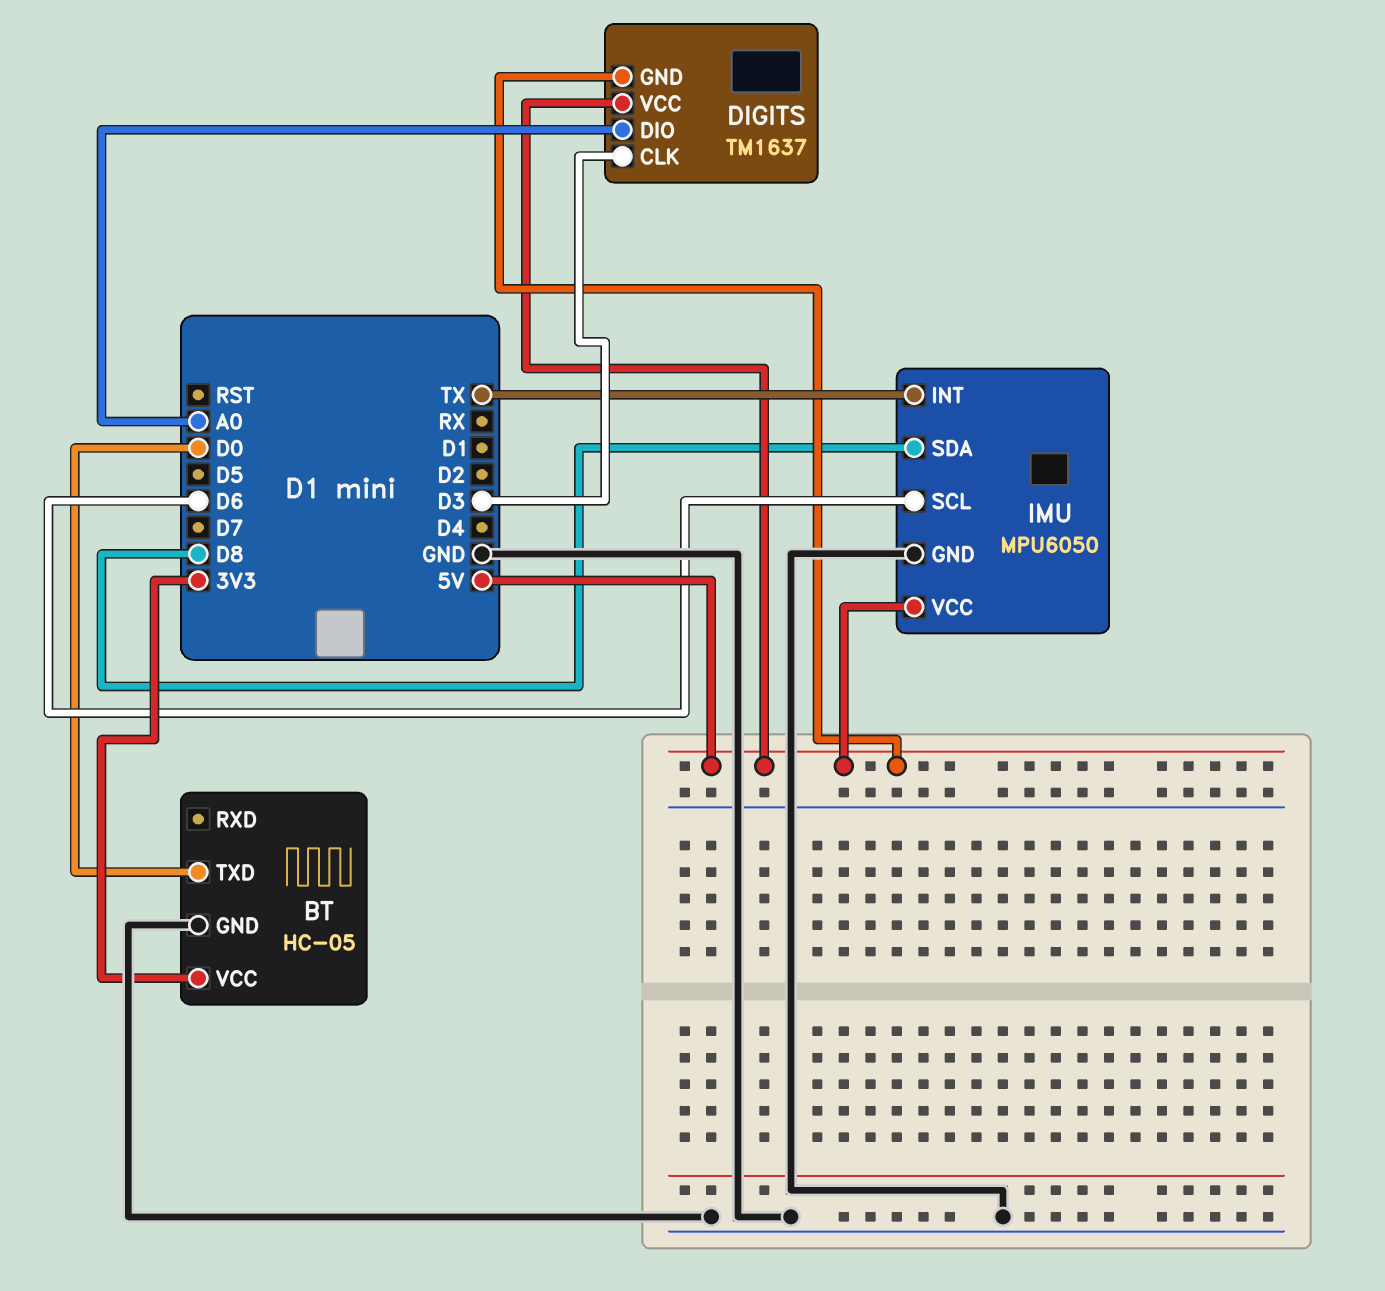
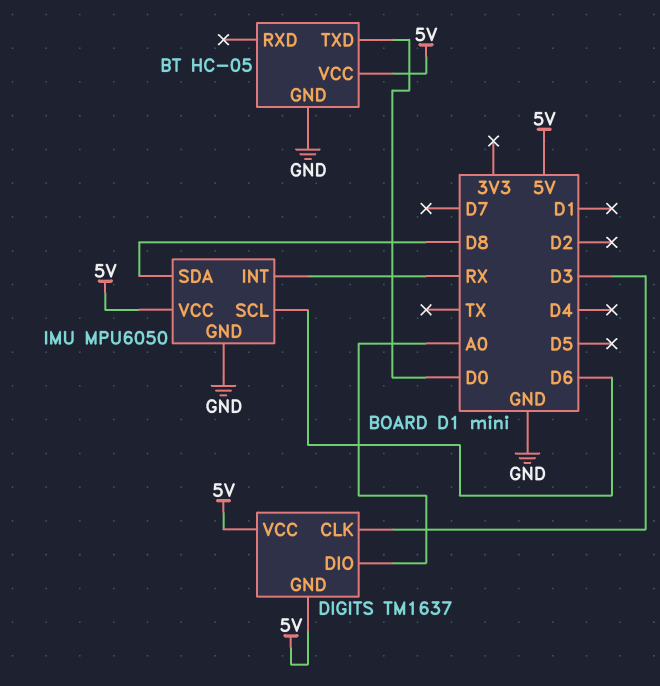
BT pin VCC: 3V3 -> 5V
IMU pin INT: TX -> RX

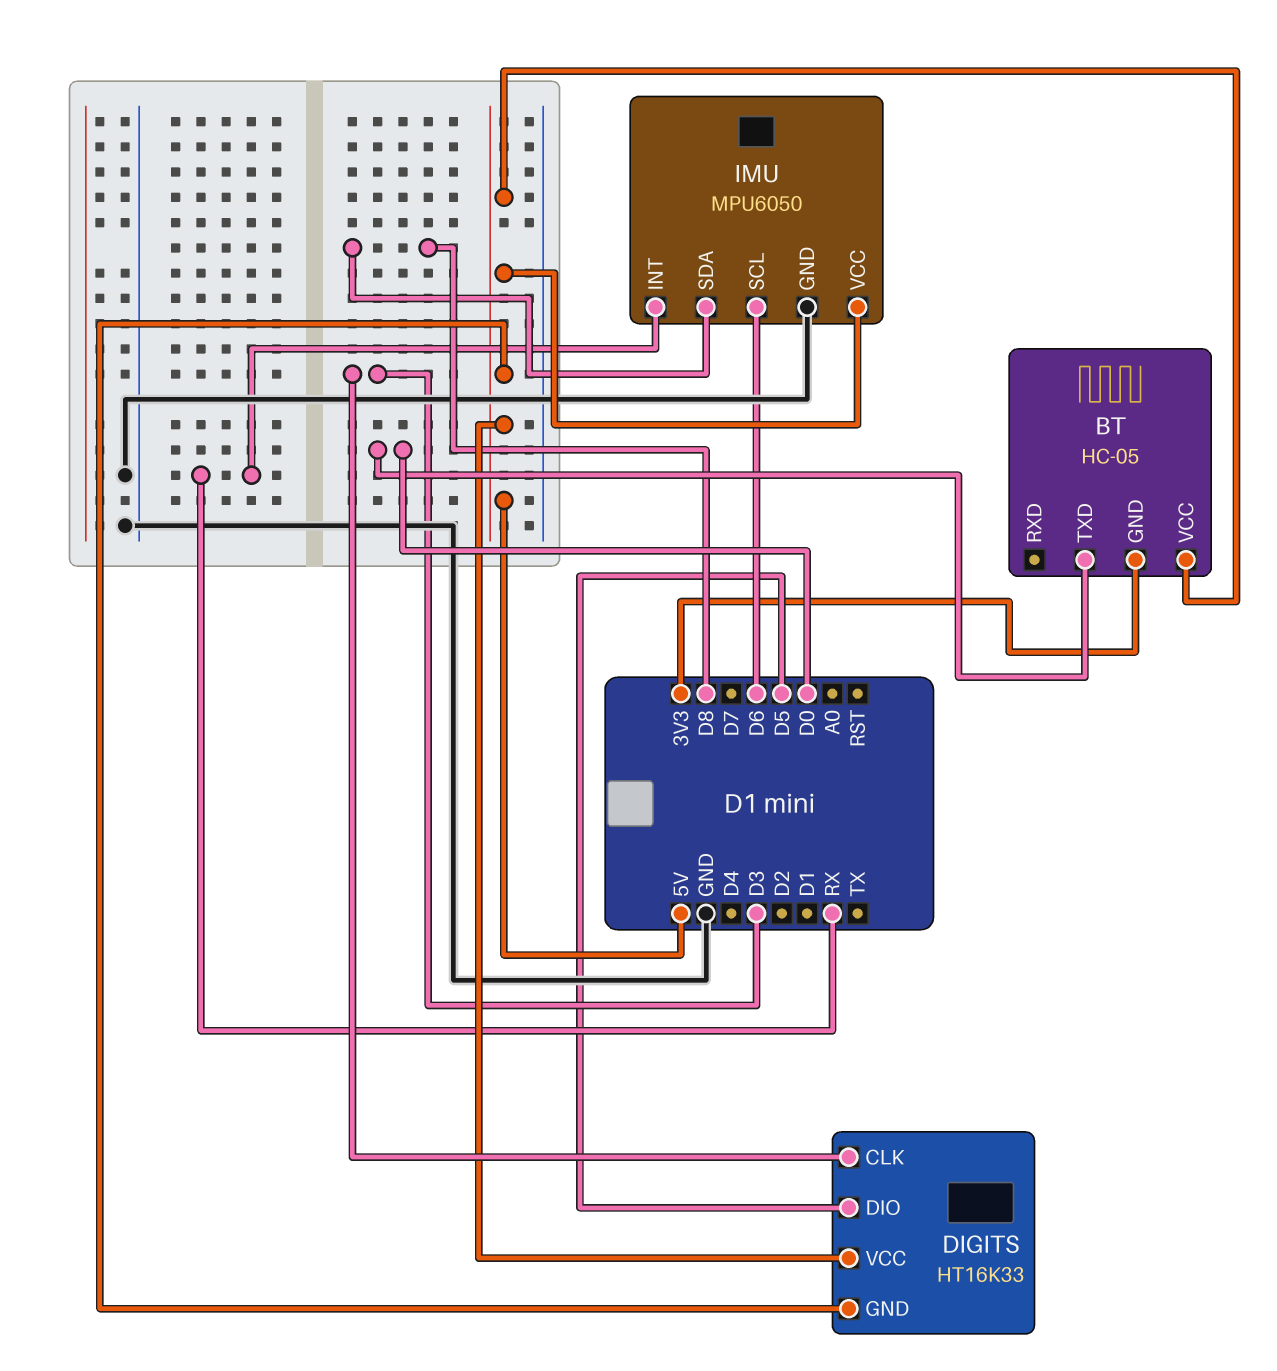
BT pin GND: GND -> 3V3
DIGITS: TM1637 -> HT16K33
DIGITS pin DIO: A0 -> D5

